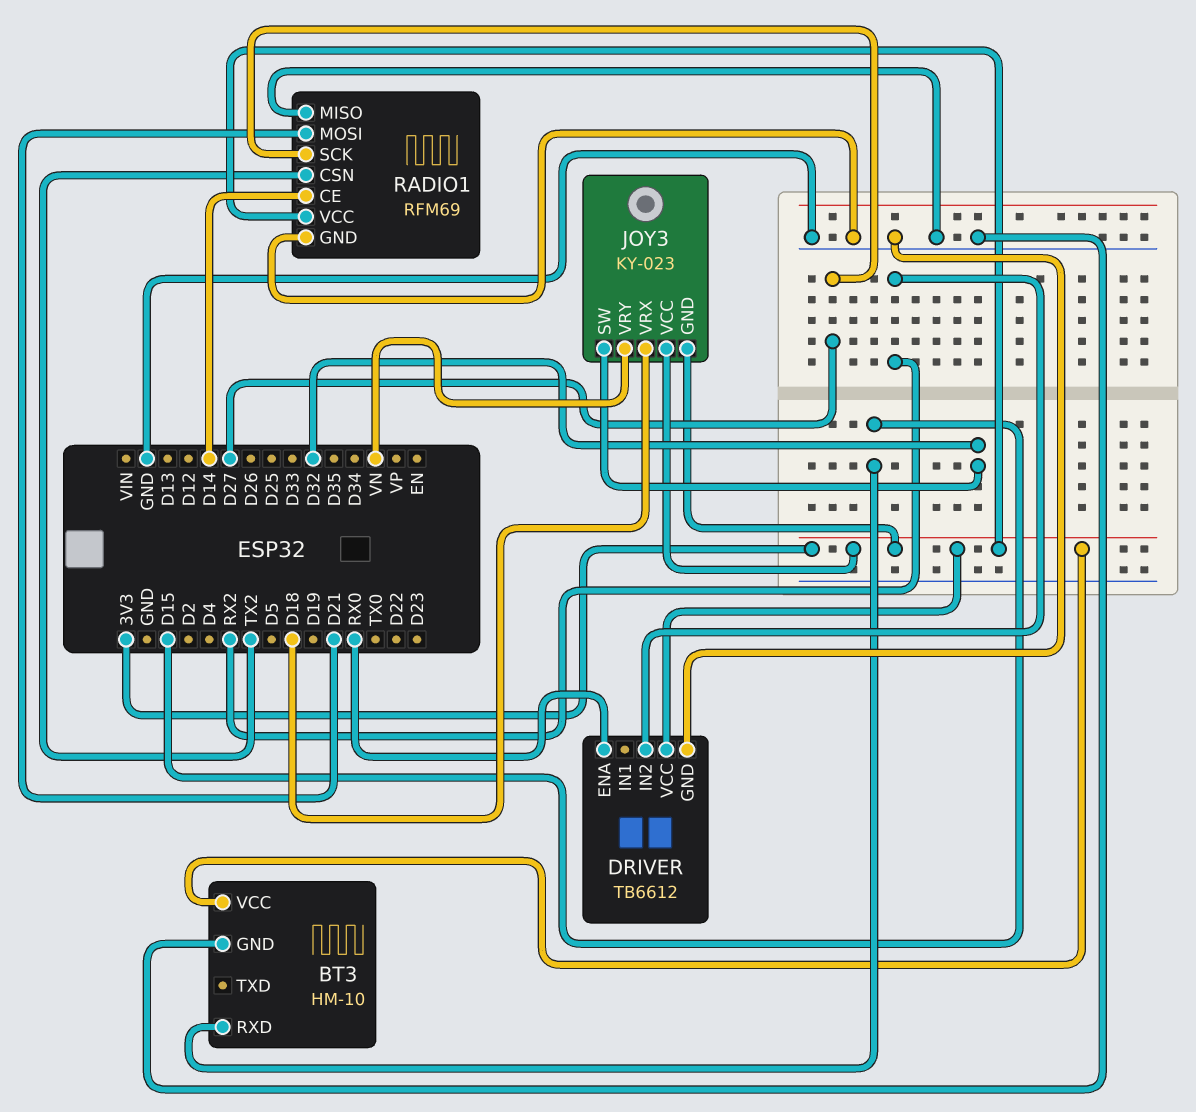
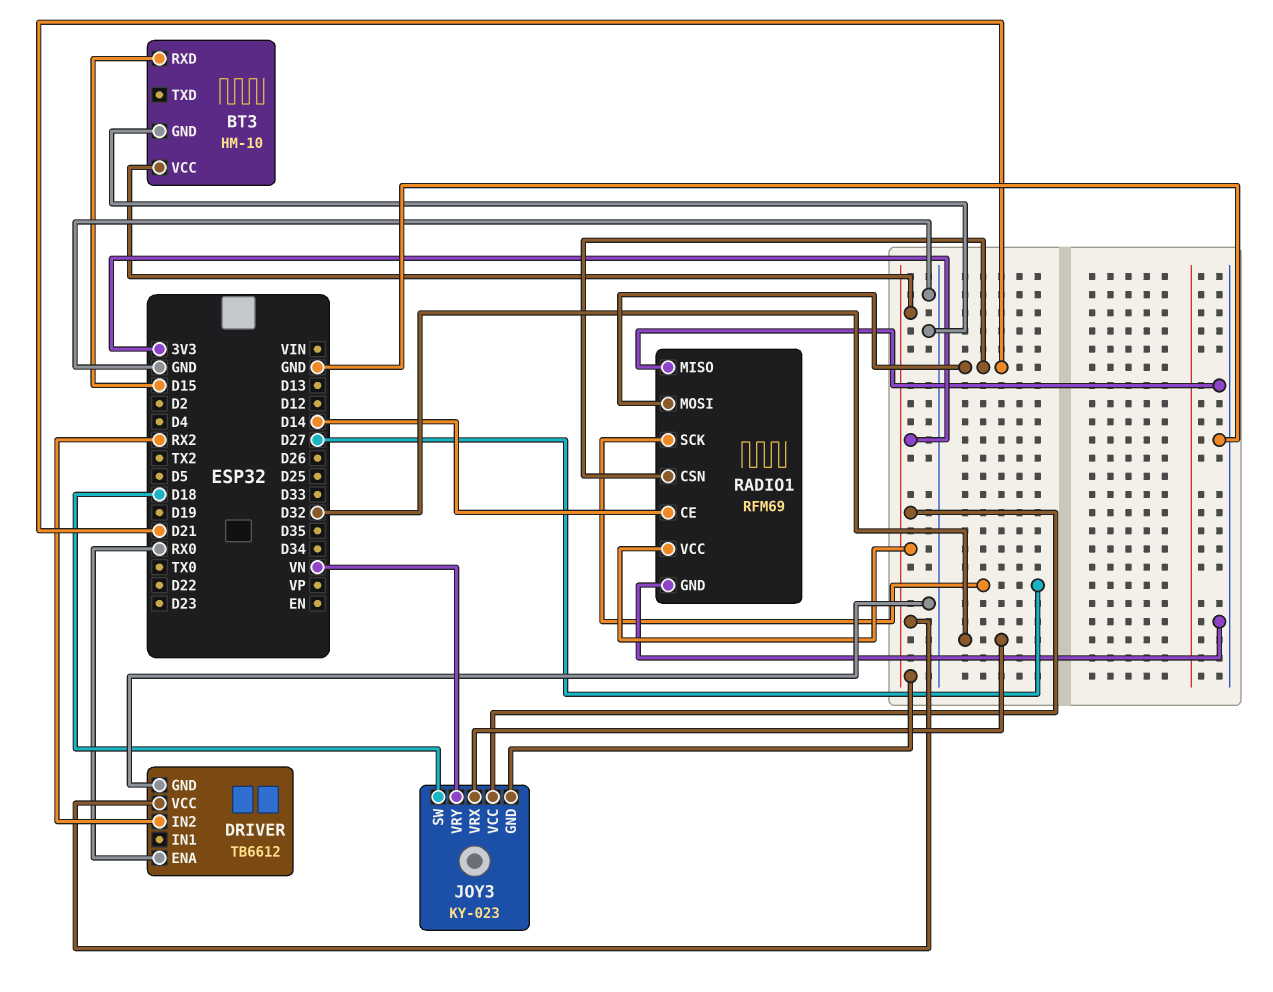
JOY3 pin SW: D32 -> D18
JOY3 pin VRX: D18 -> D32
RADIO1 pin CSN: TX2 -> D21

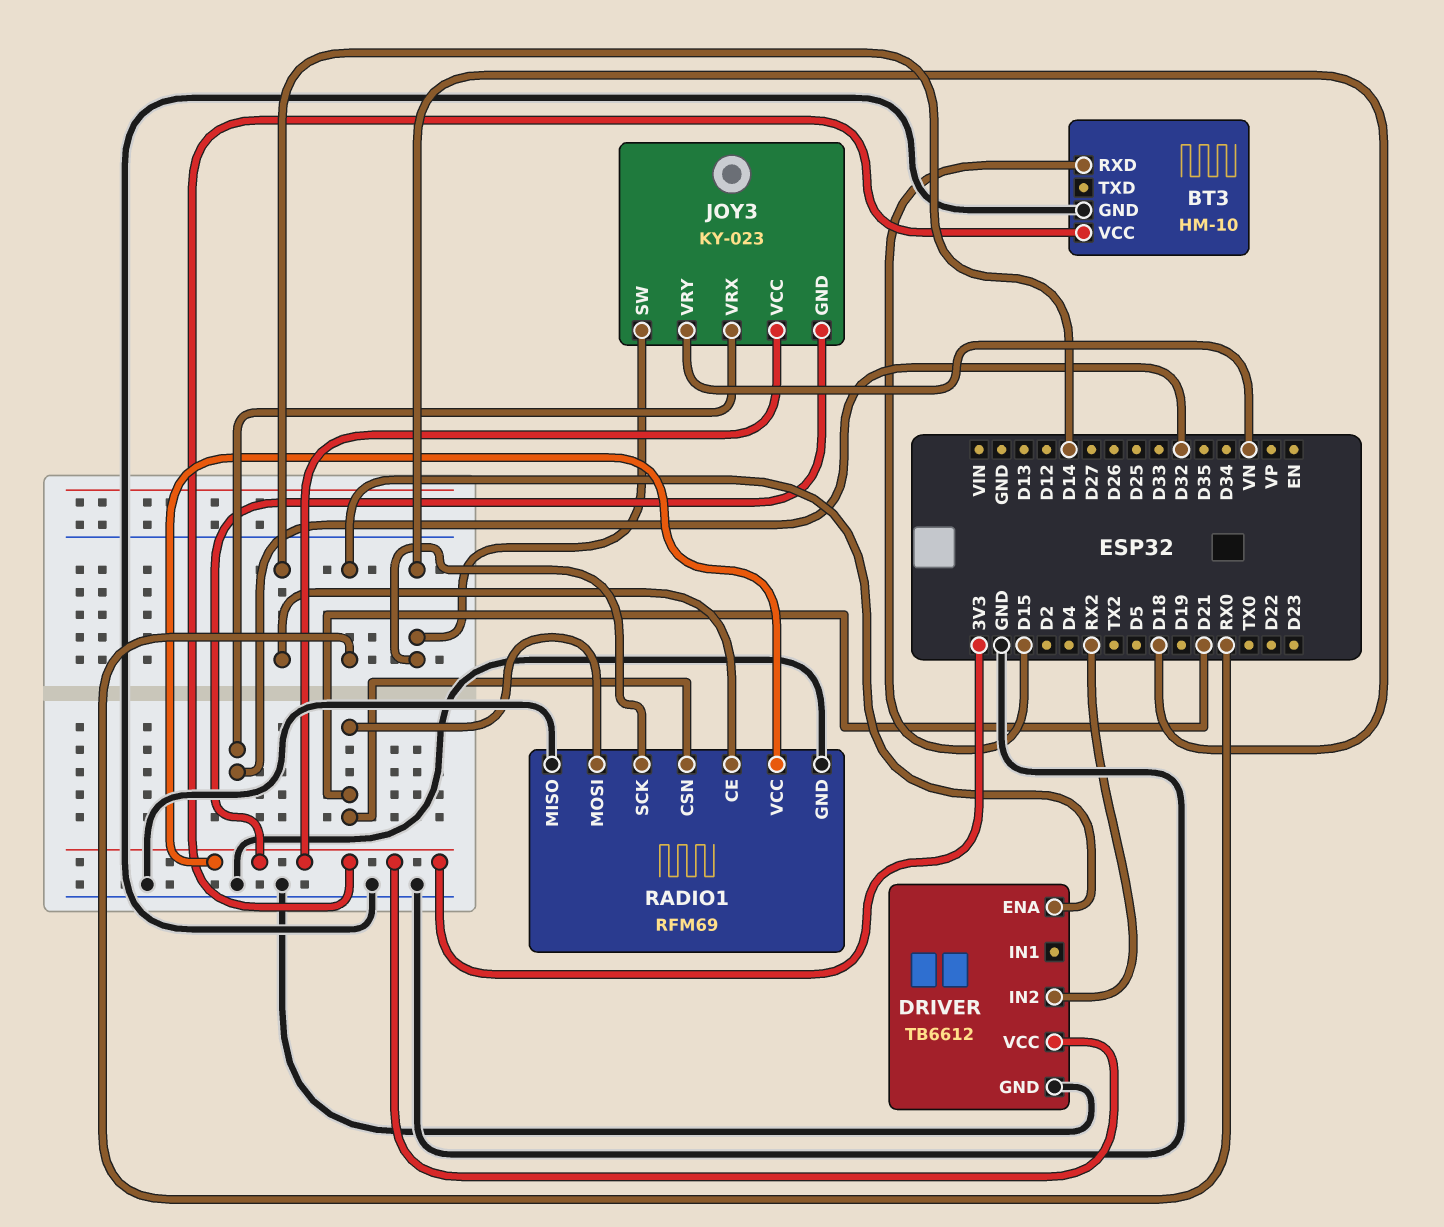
RADIO1 pin SCK: D27 -> D18

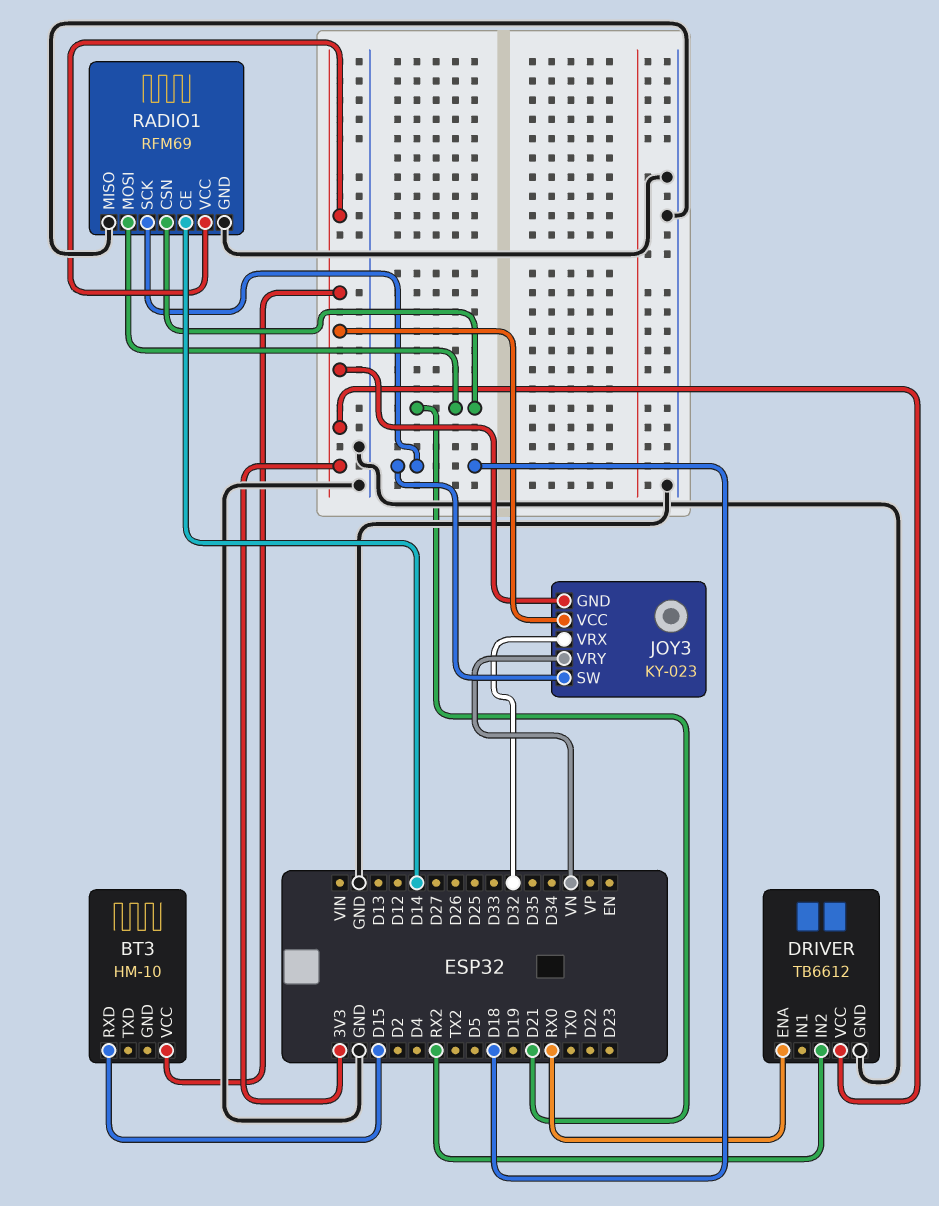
BT3 pin GND: GND -> none

